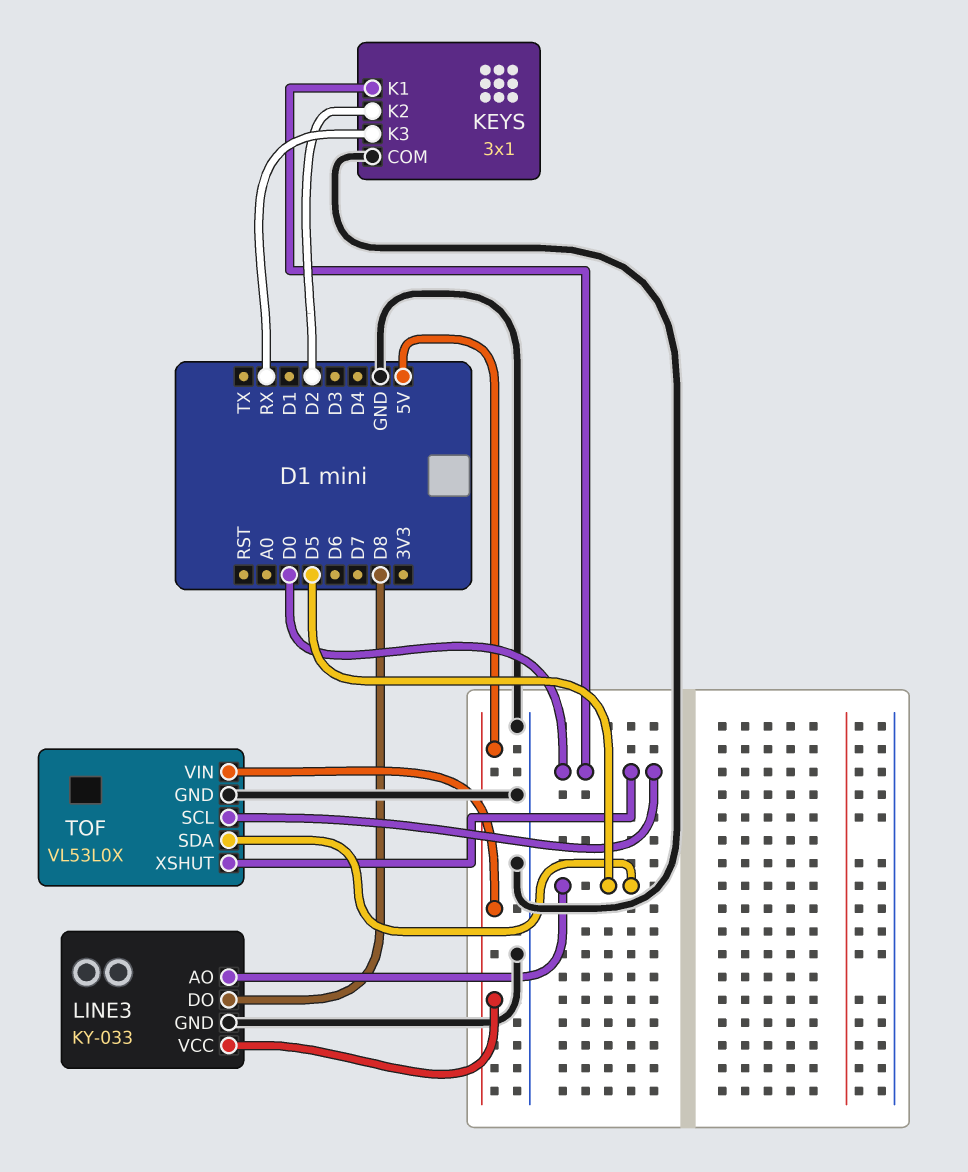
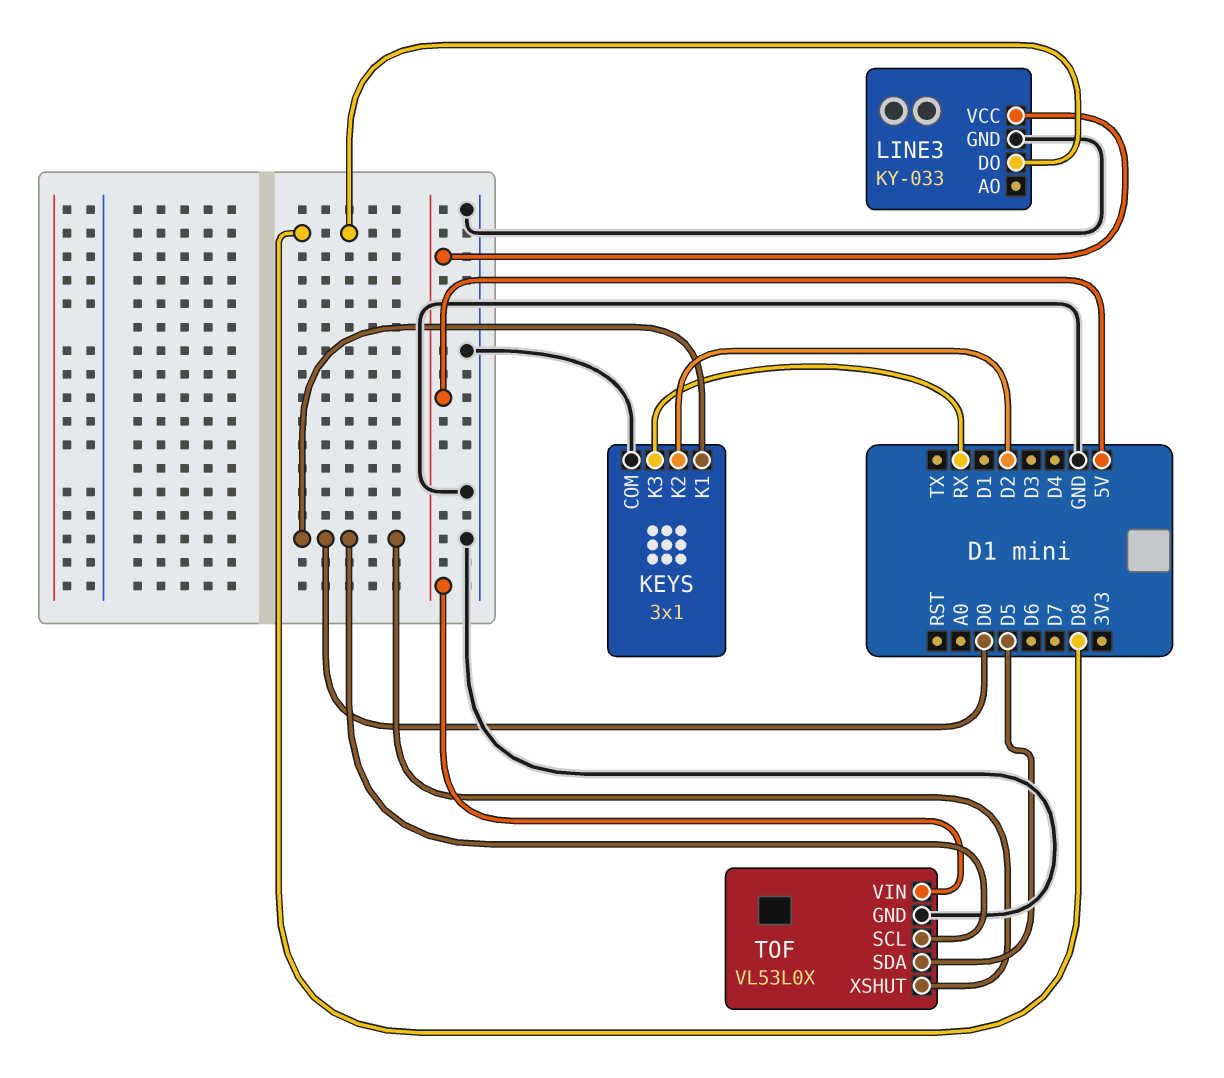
LINE3 pin AO: D5 -> none

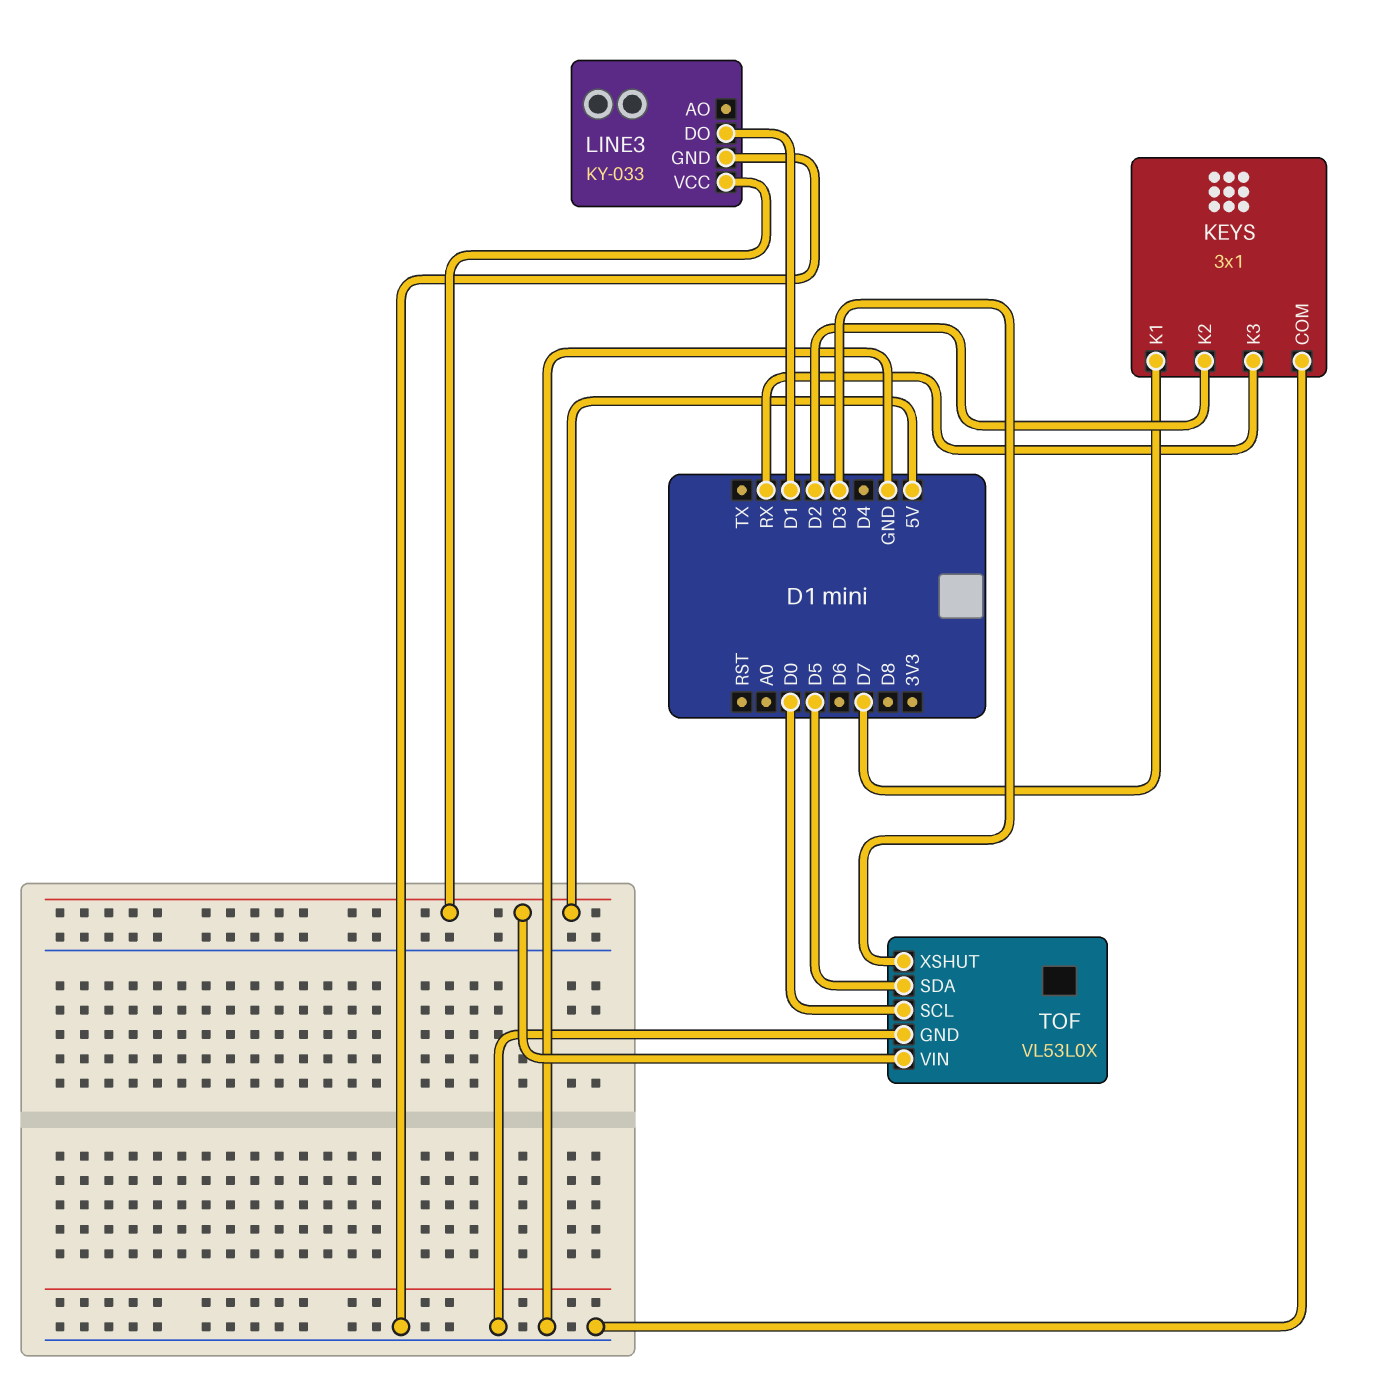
KEYS pin K1: D0 -> D7
LINE3 pin DO: D8 -> D1
TOF pin XSHUT: D0 -> D3

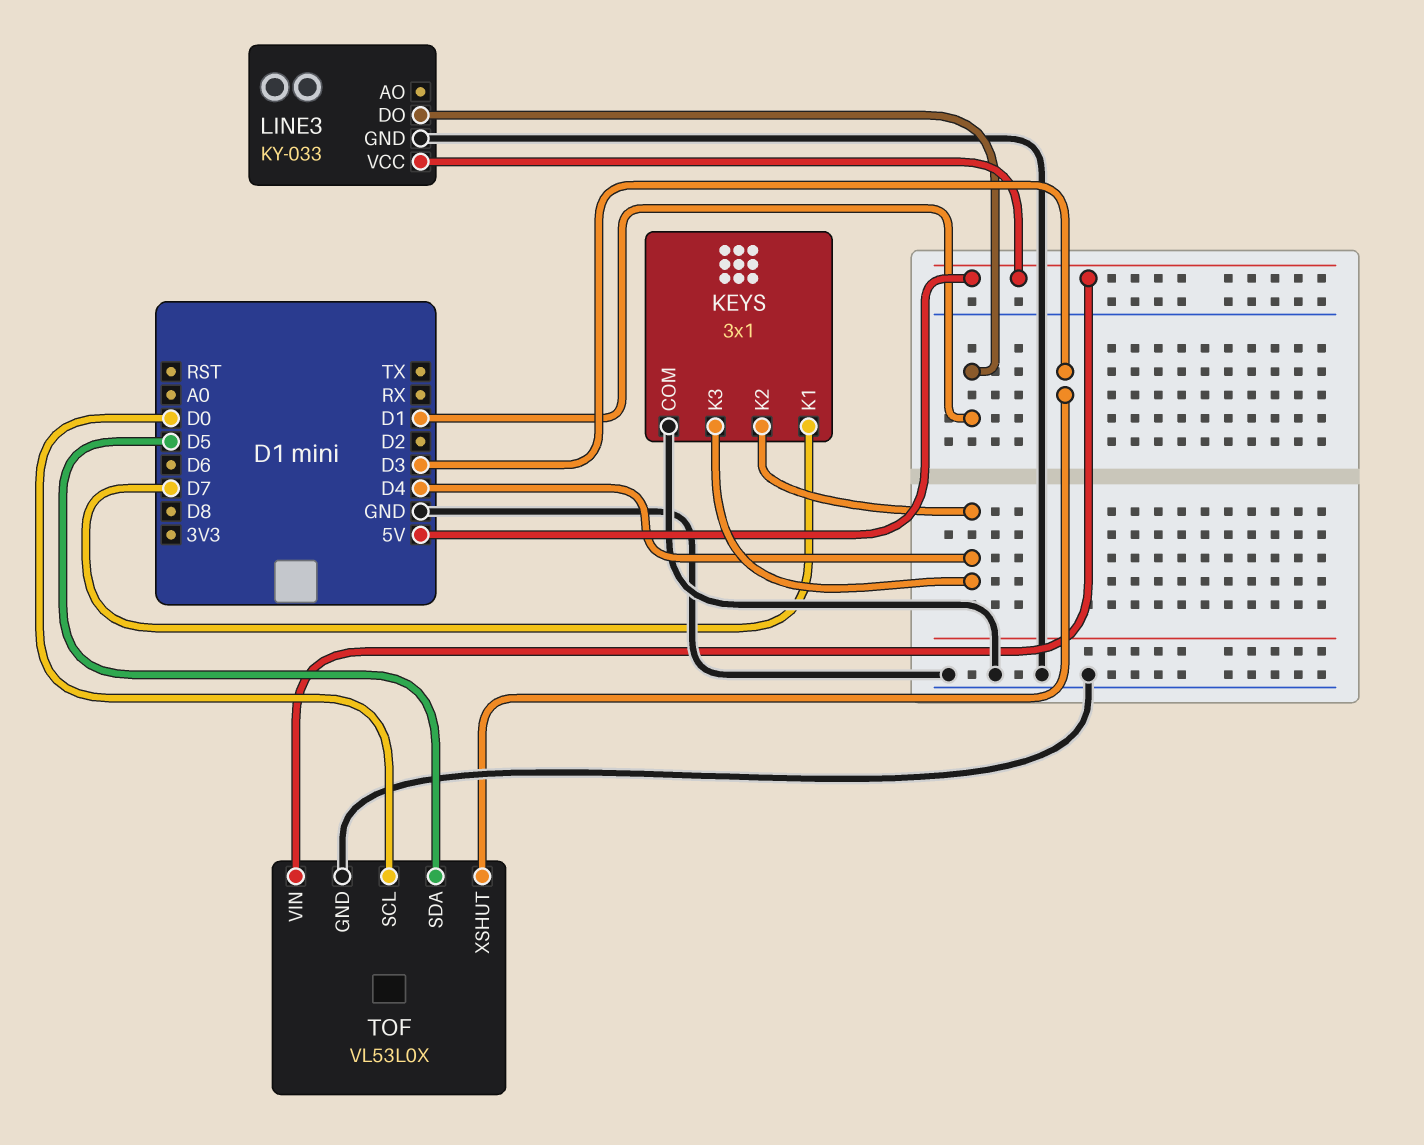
KEYS pin K2: D2 -> D4
KEYS pin K3: RX -> D4

